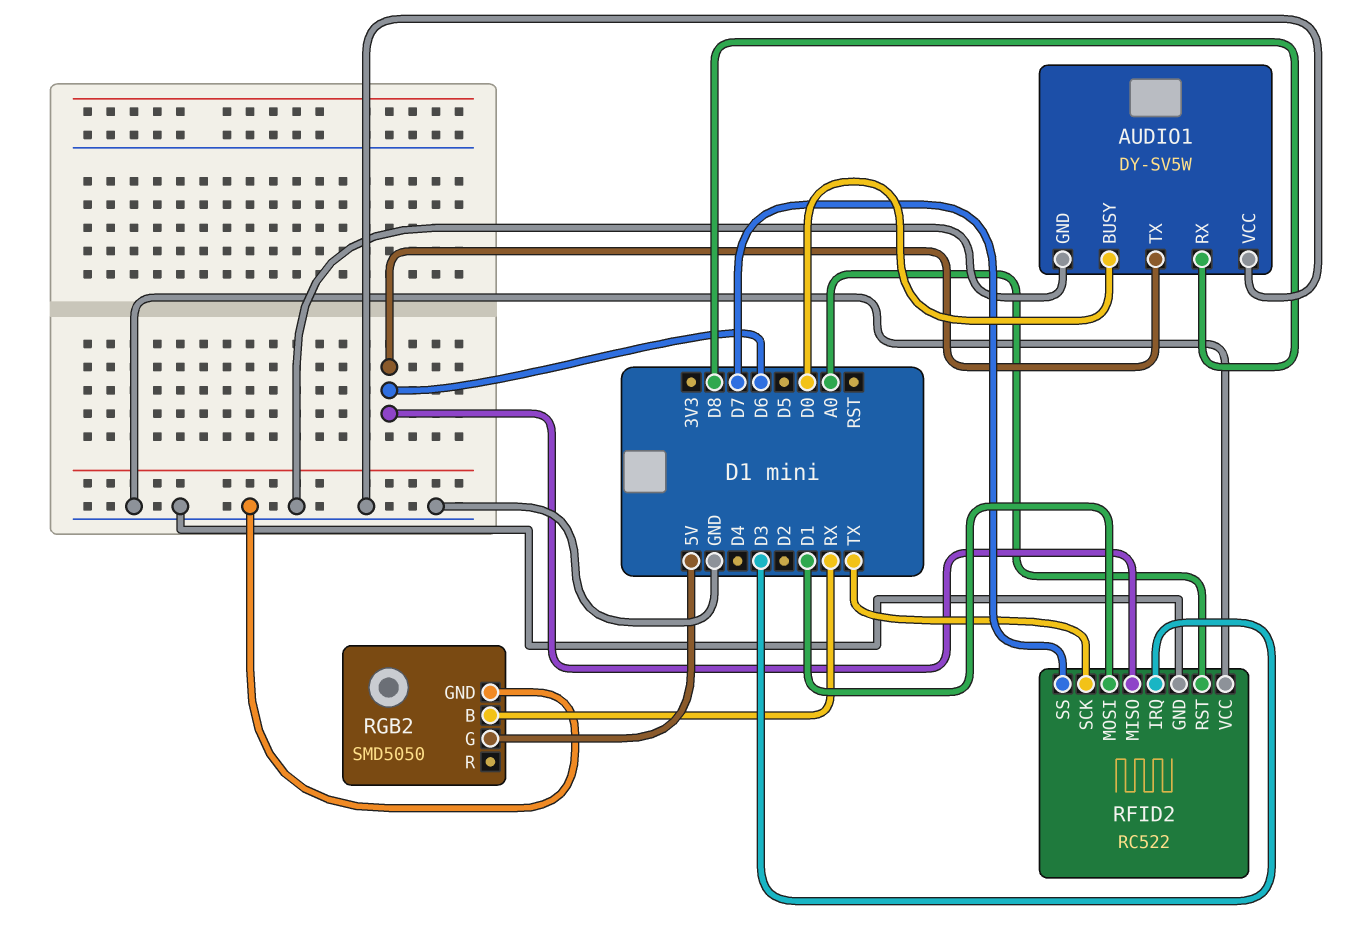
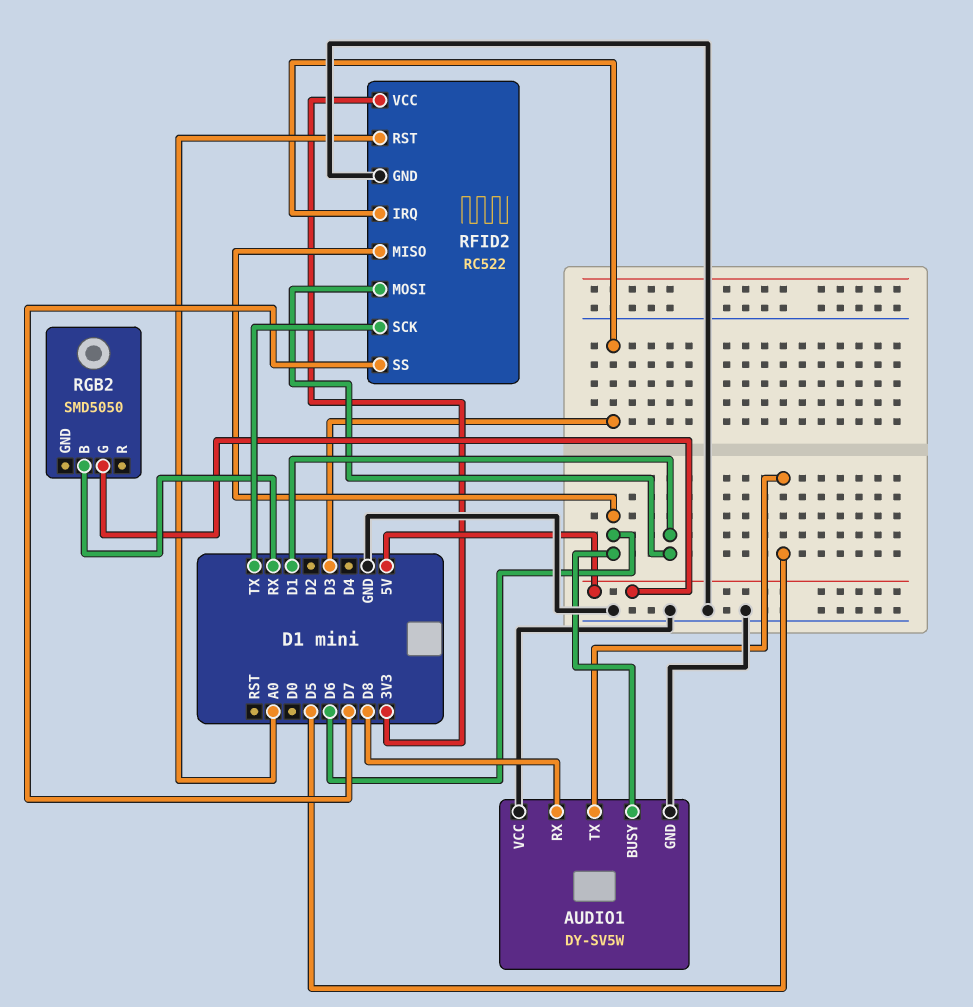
AUDIO1 pin BUSY: D0 -> D6
AUDIO1 pin TX: D6 -> D5
RFID2 pin VCC: GND -> 3V3
RGB2 pin GND: GND -> none

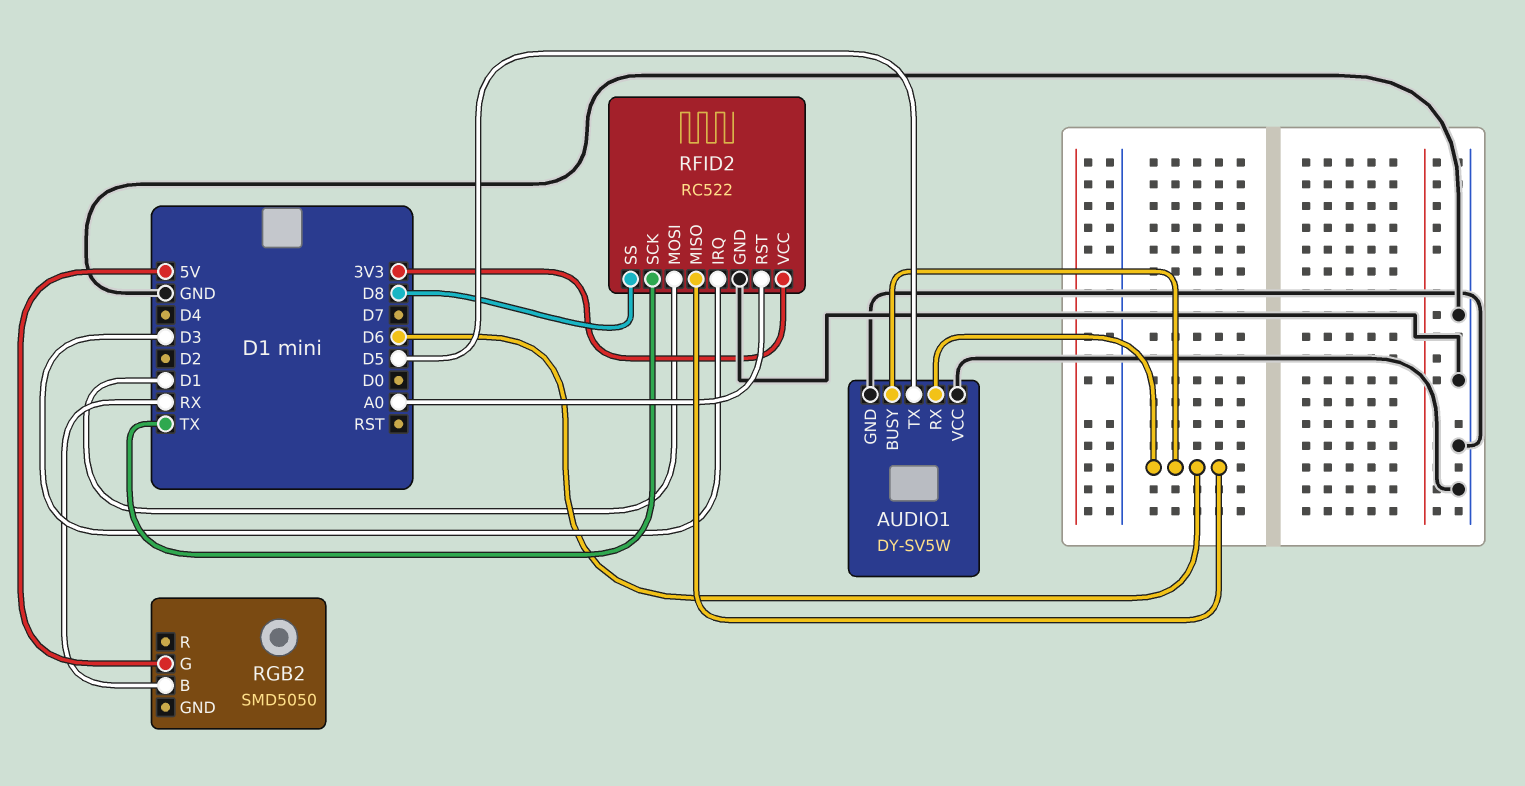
AUDIO1 pin RX: D8 -> D6
RFID2 pin SS: D7 -> D8

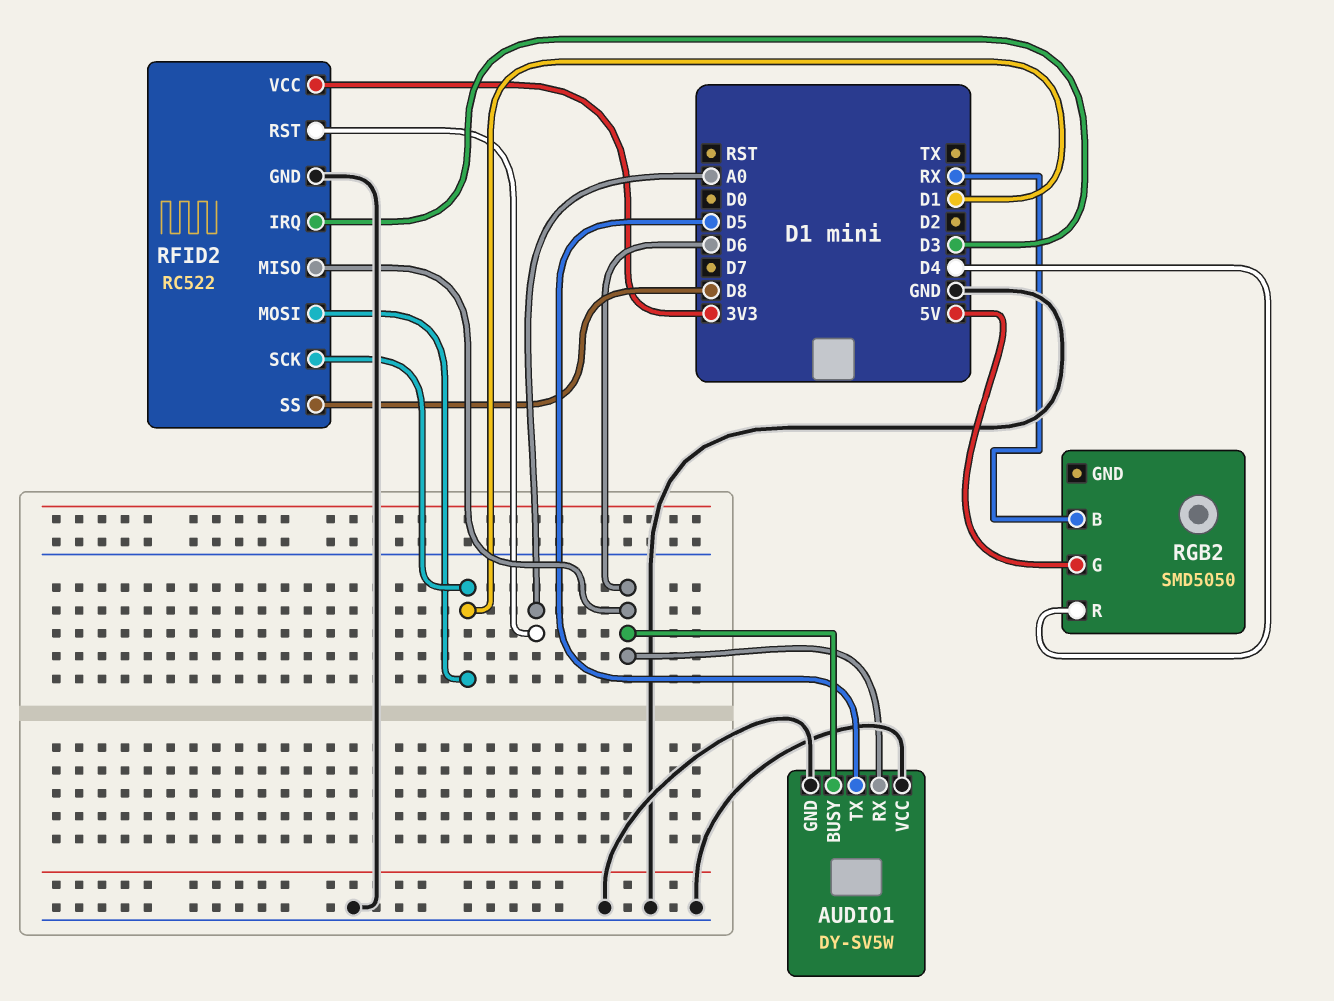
RFID2 pin SCK: TX -> D1
RGB2 pin R: none -> D4

